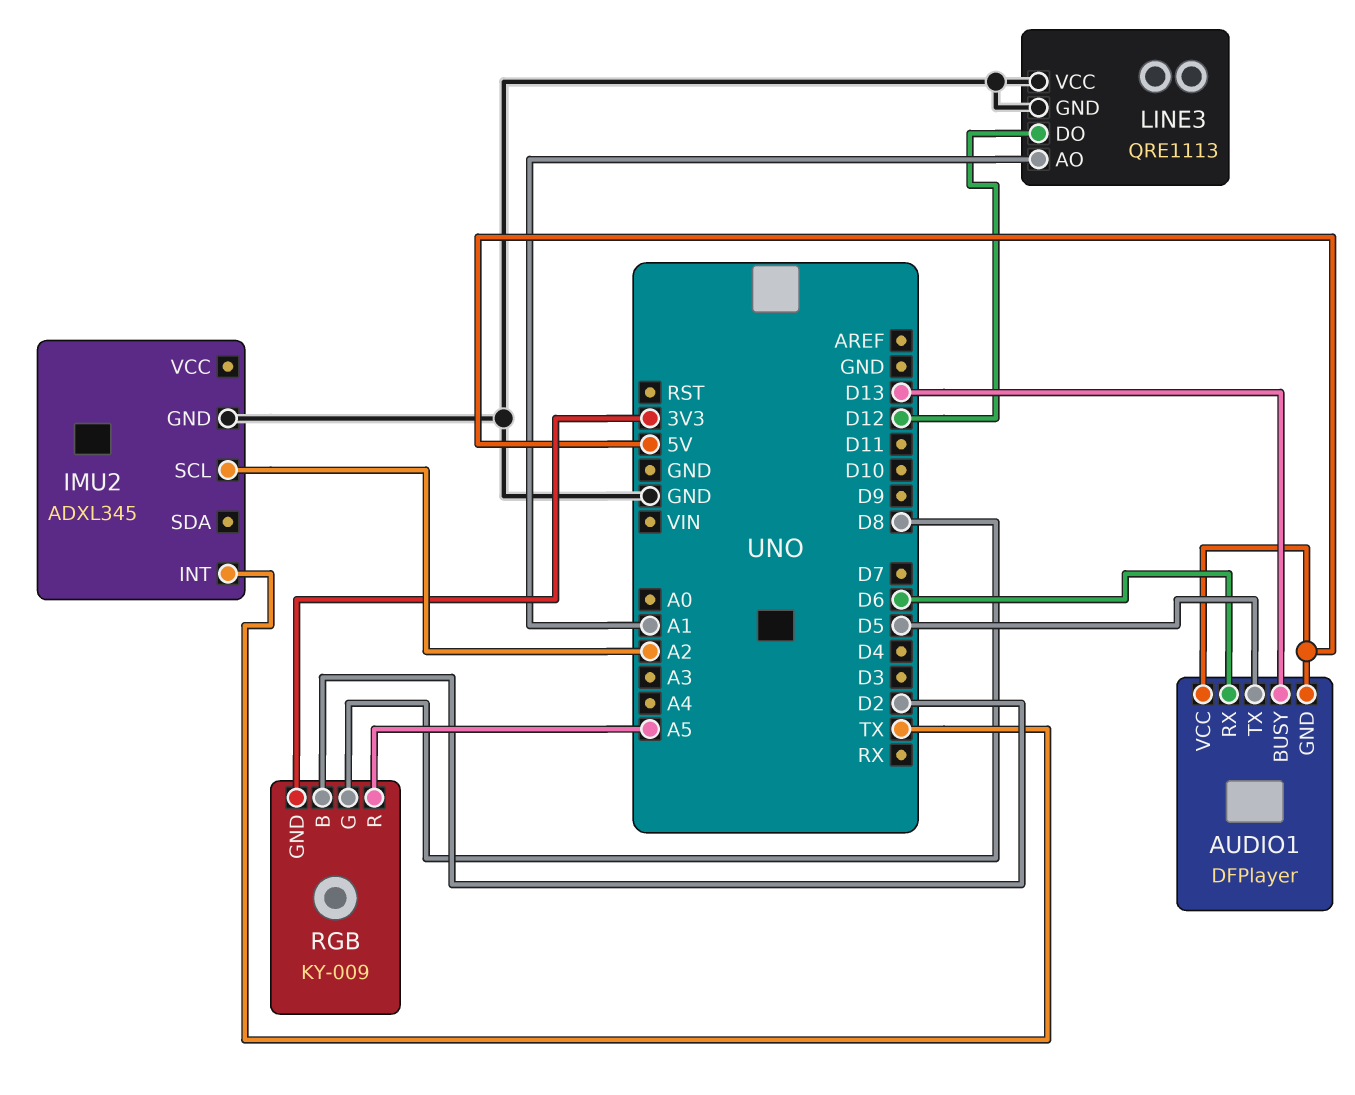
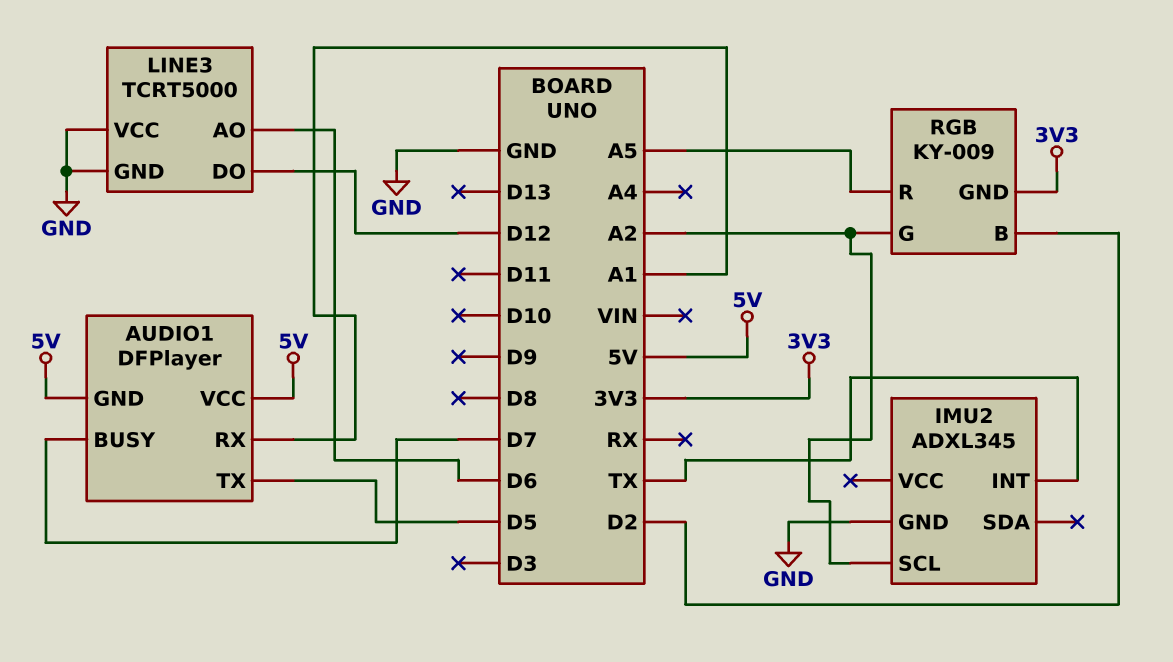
AUDIO1 pin BUSY: D13 -> D7
AUDIO1 pin RX: D6 -> A1
LINE3: QRE1113 -> TCRT5000
LINE3 pin AO: A1 -> D6
RGB pin G: D8 -> A2

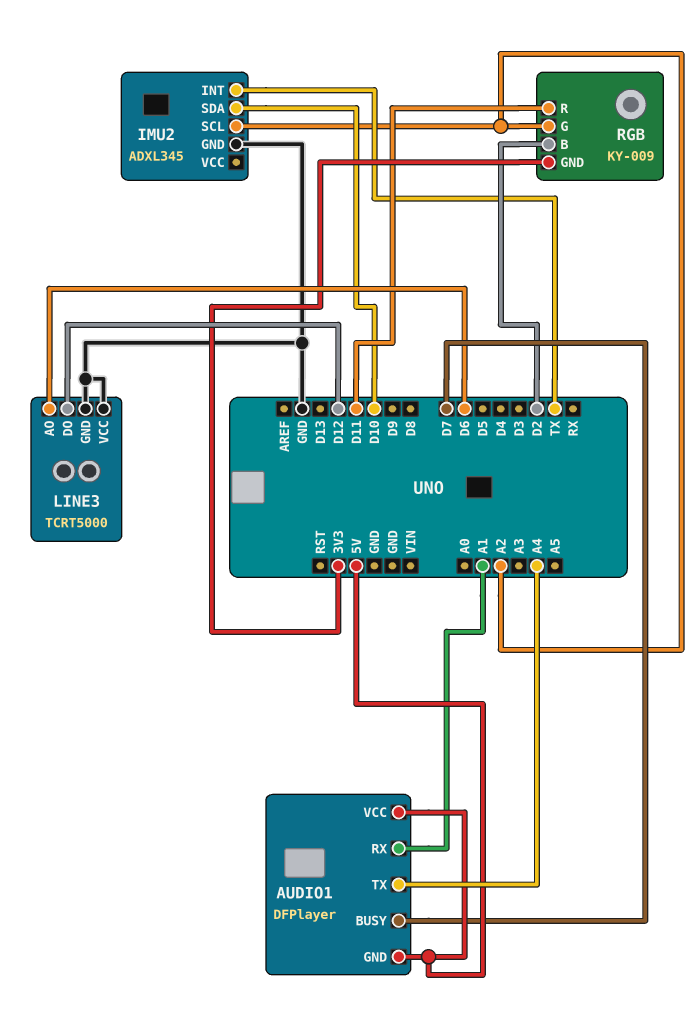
AUDIO1 pin TX: D5 -> A4
IMU2 pin SDA: none -> D10
RGB pin R: A5 -> D11

